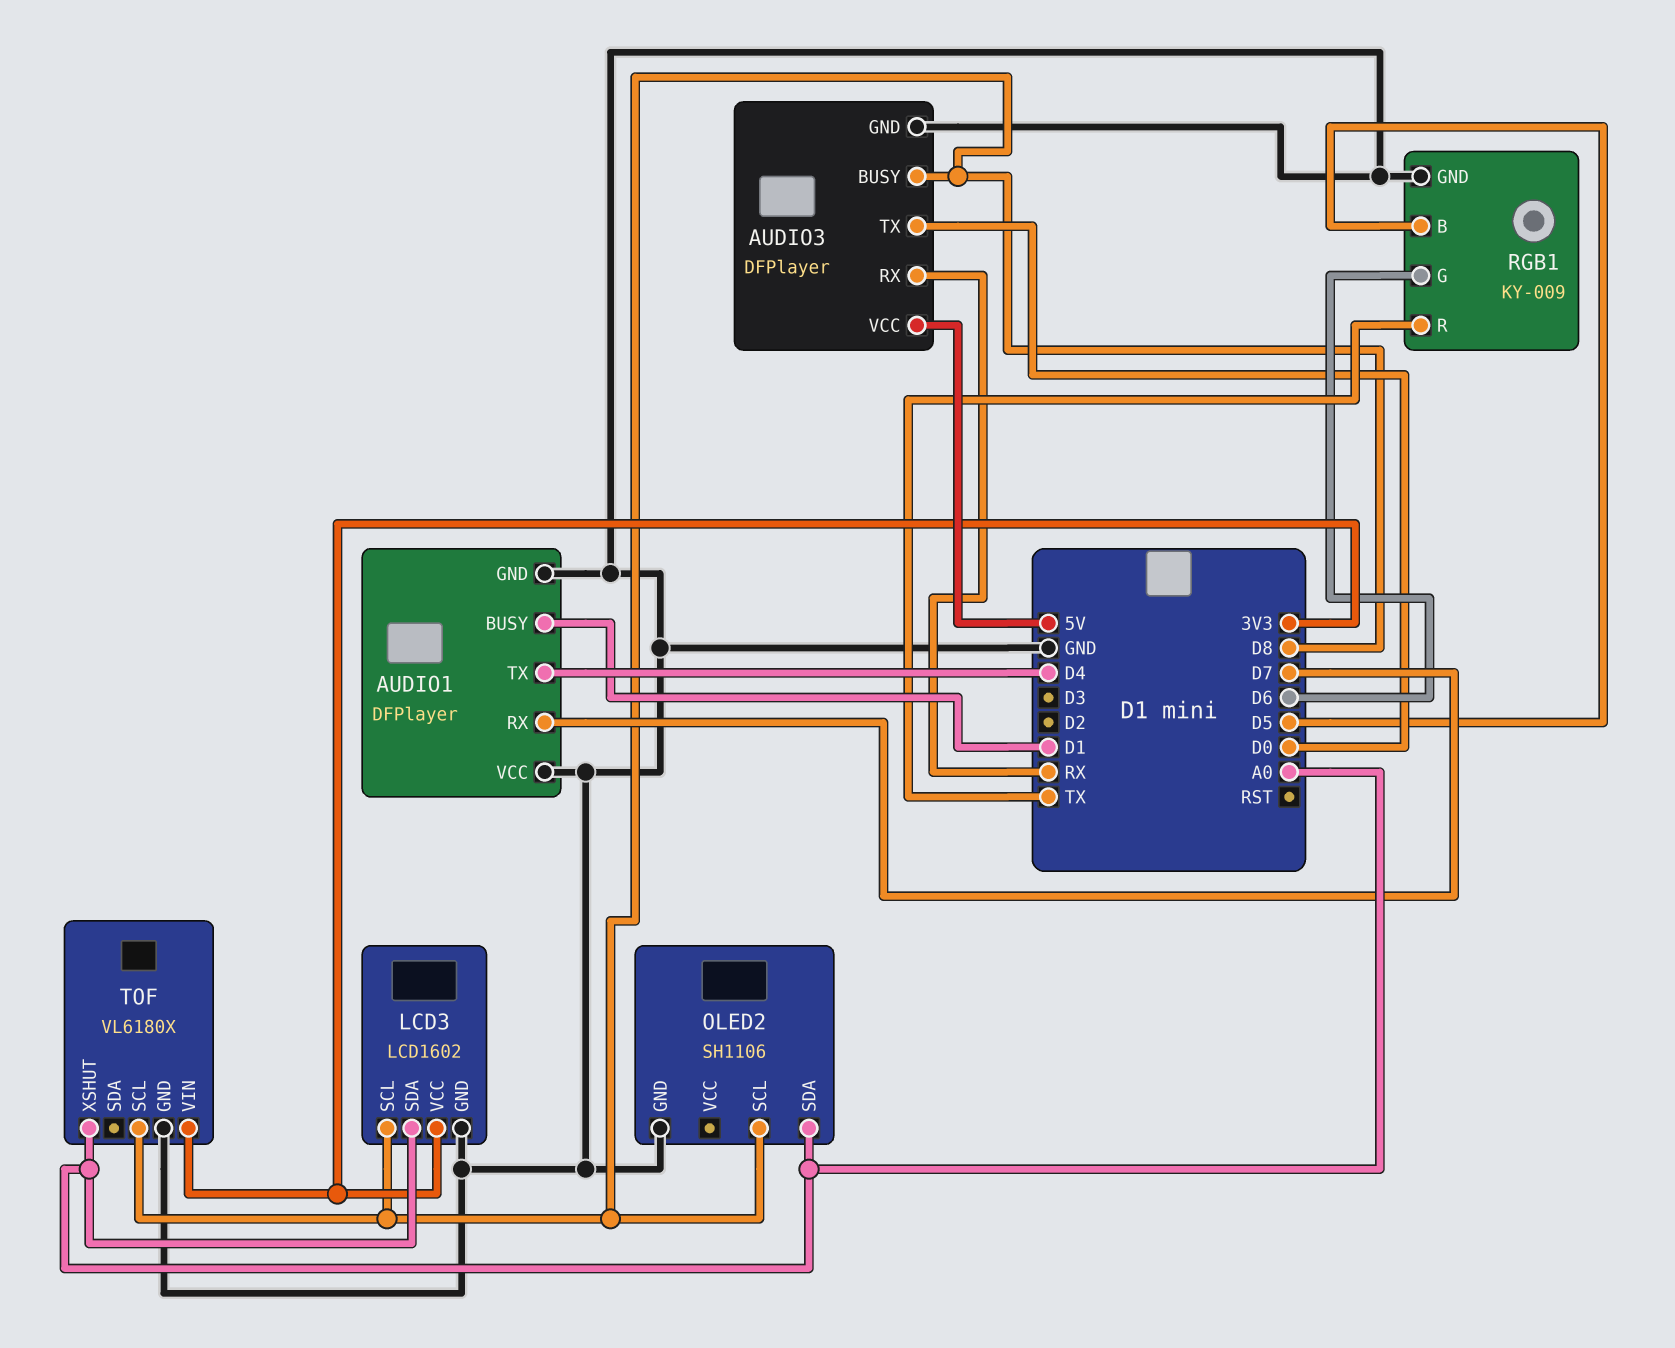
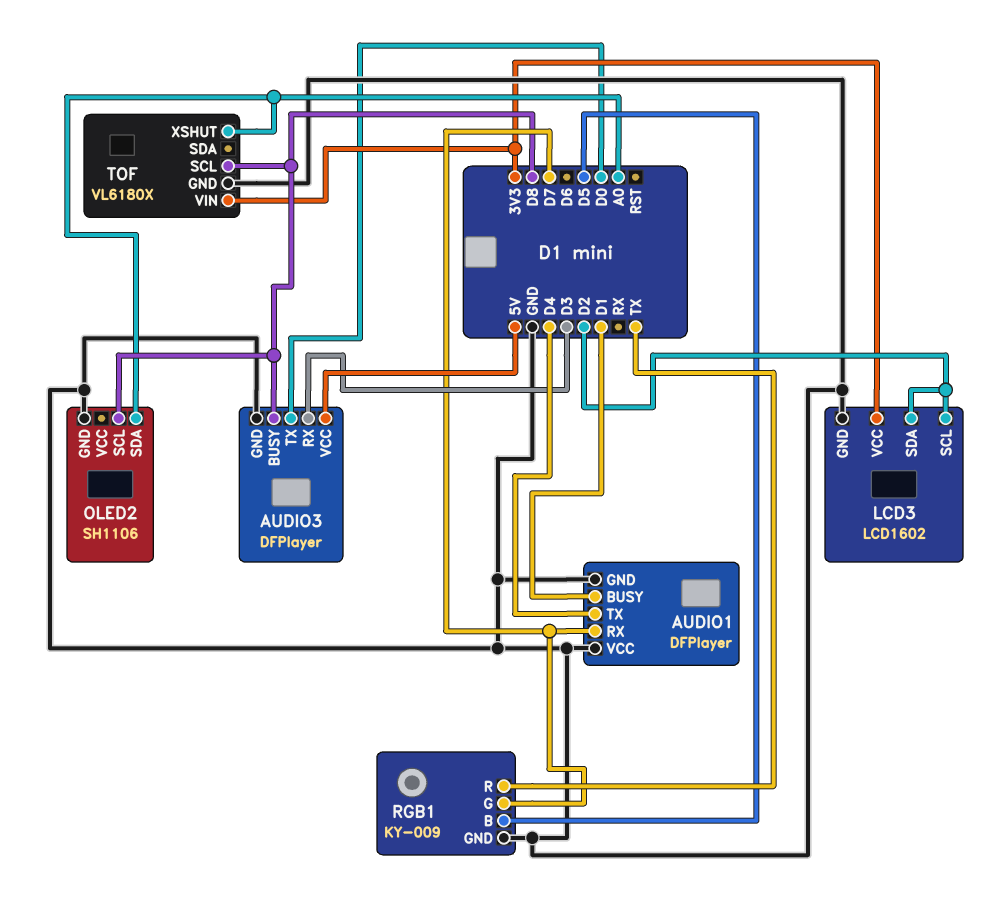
AUDIO3 pin RX: RX -> D3
LCD3 pin SCL: D8 -> D2
LCD3 pin SDA: A0 -> D2
RGB1 pin G: D6 -> D7

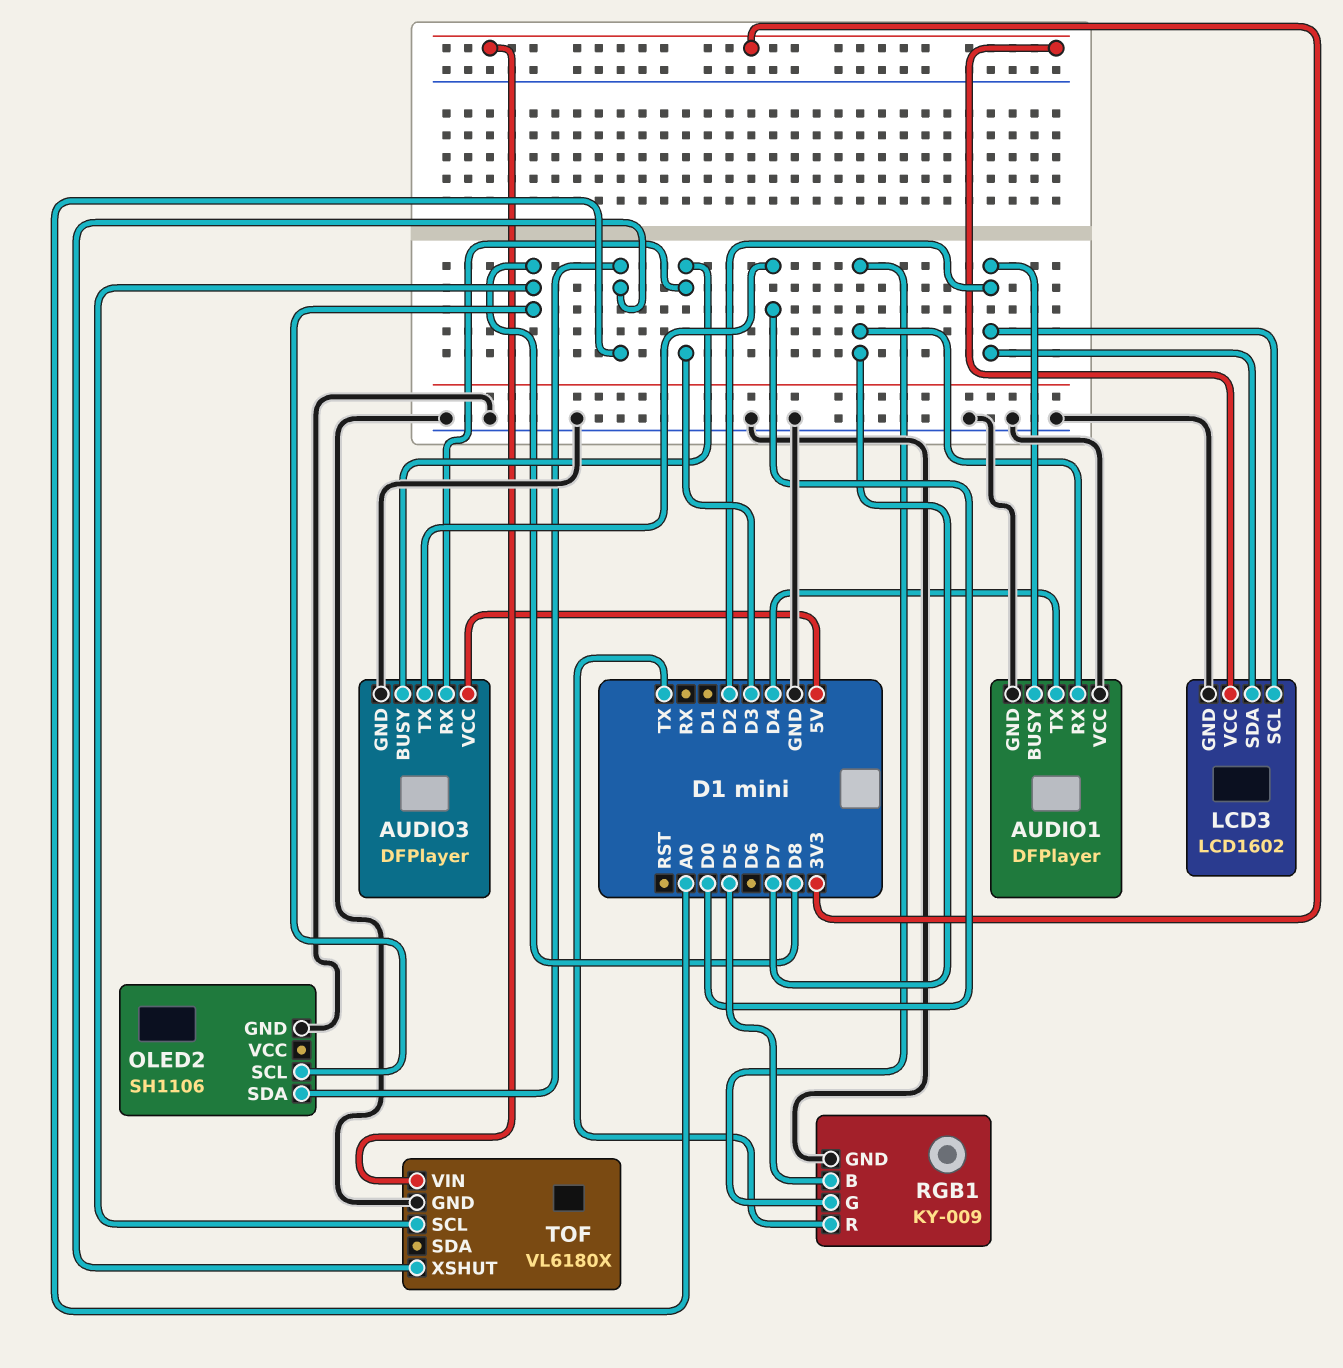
AUDIO1 pin BUSY: D1 -> D2
AUDIO3 pin BUSY: D8 -> D3

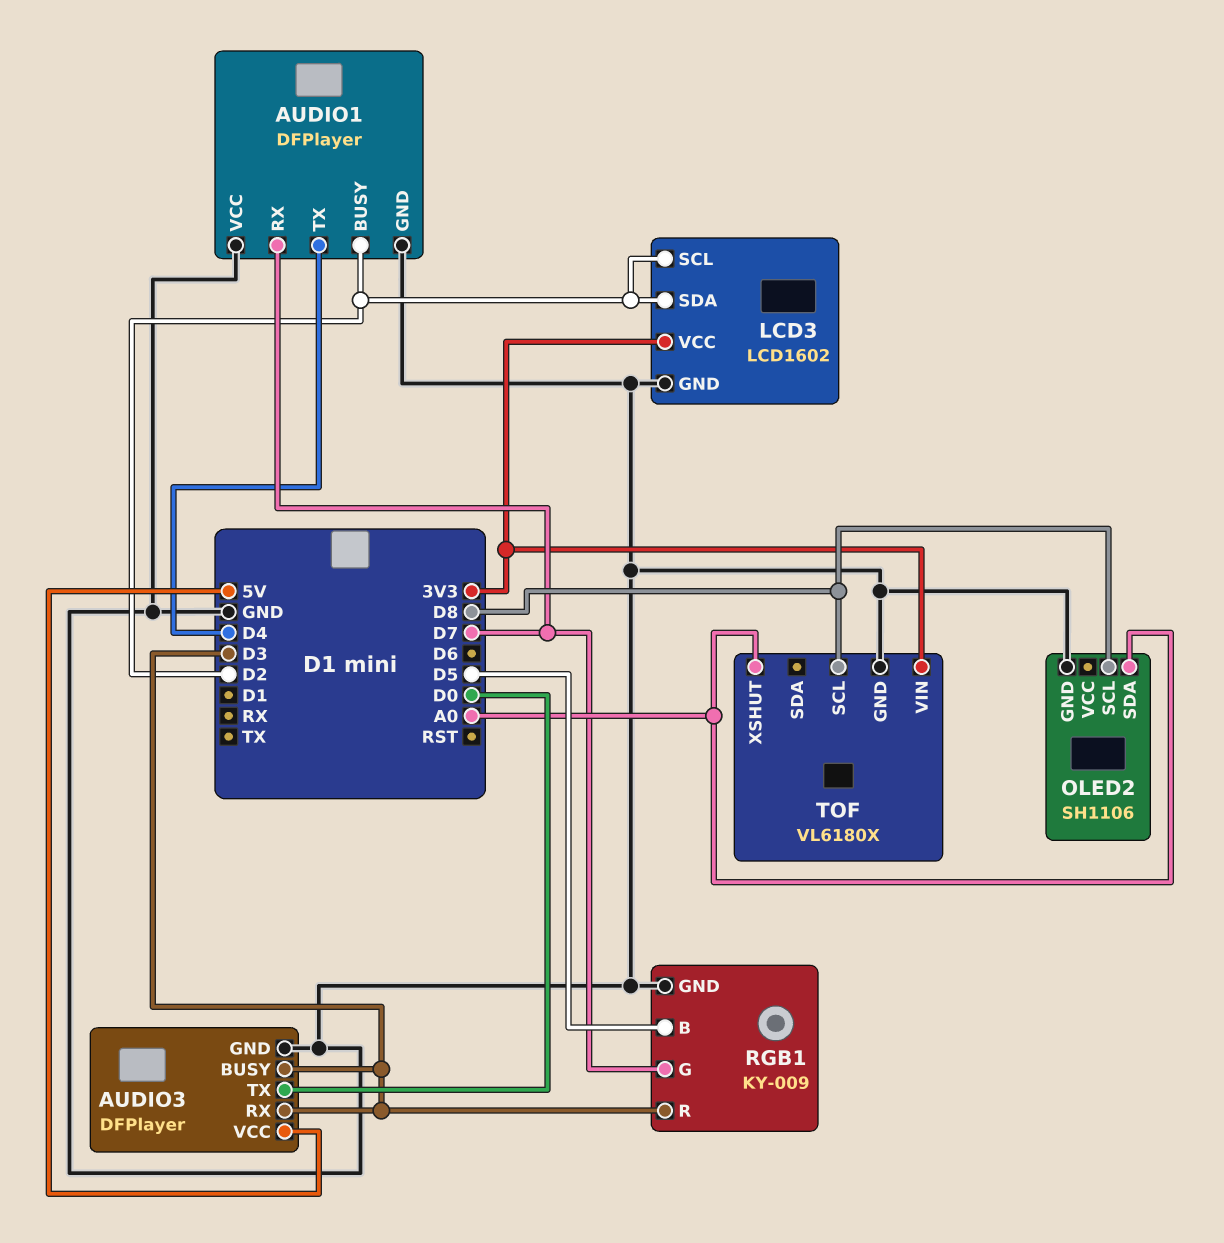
RGB1 pin R: TX -> D3

